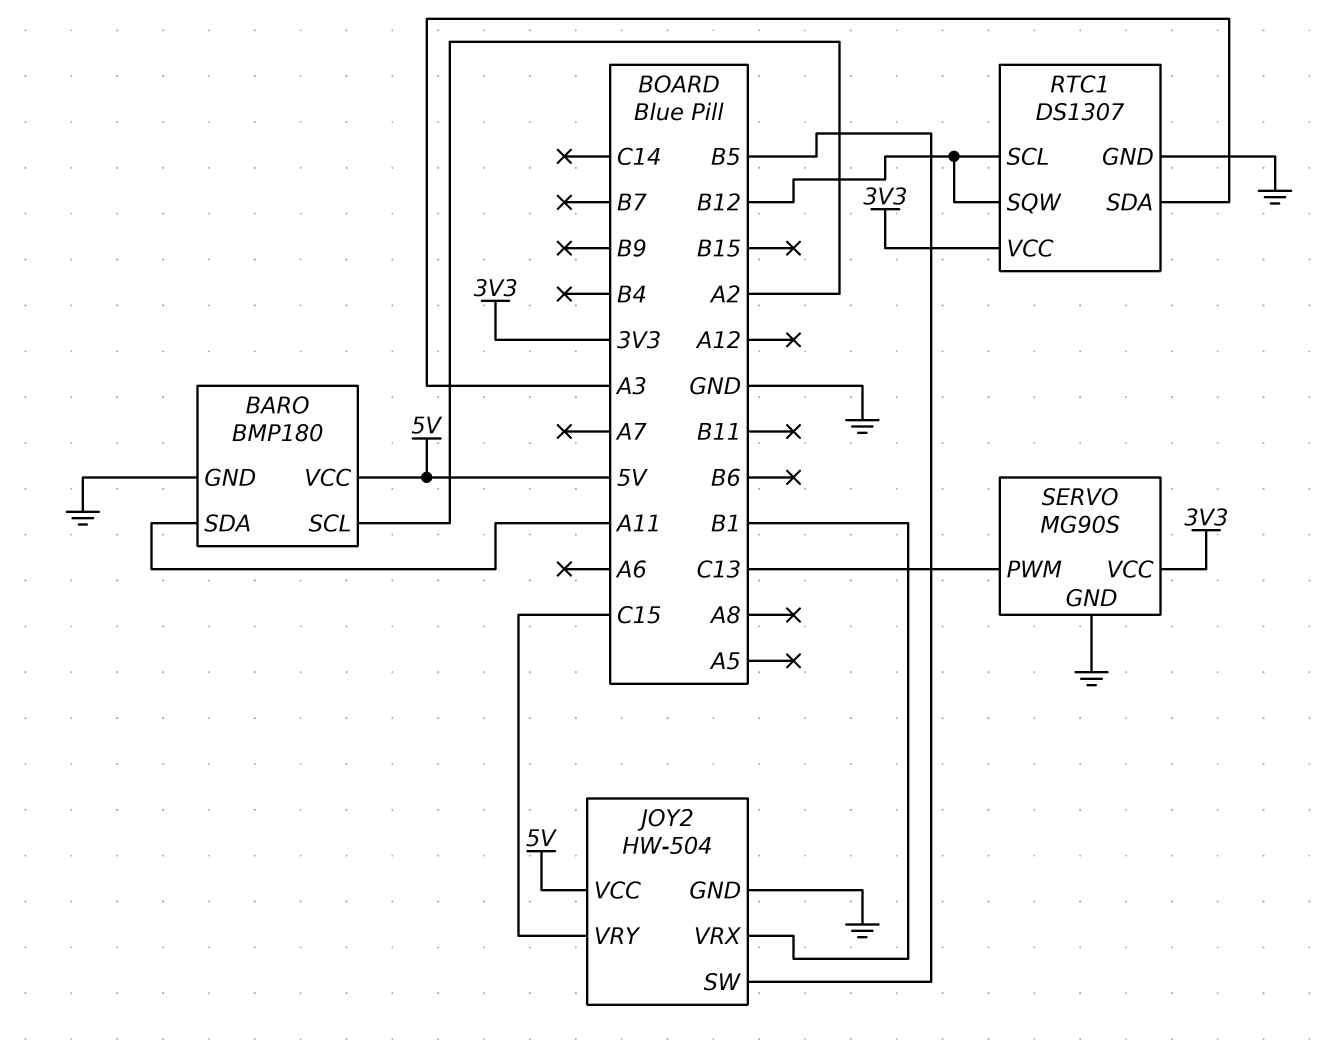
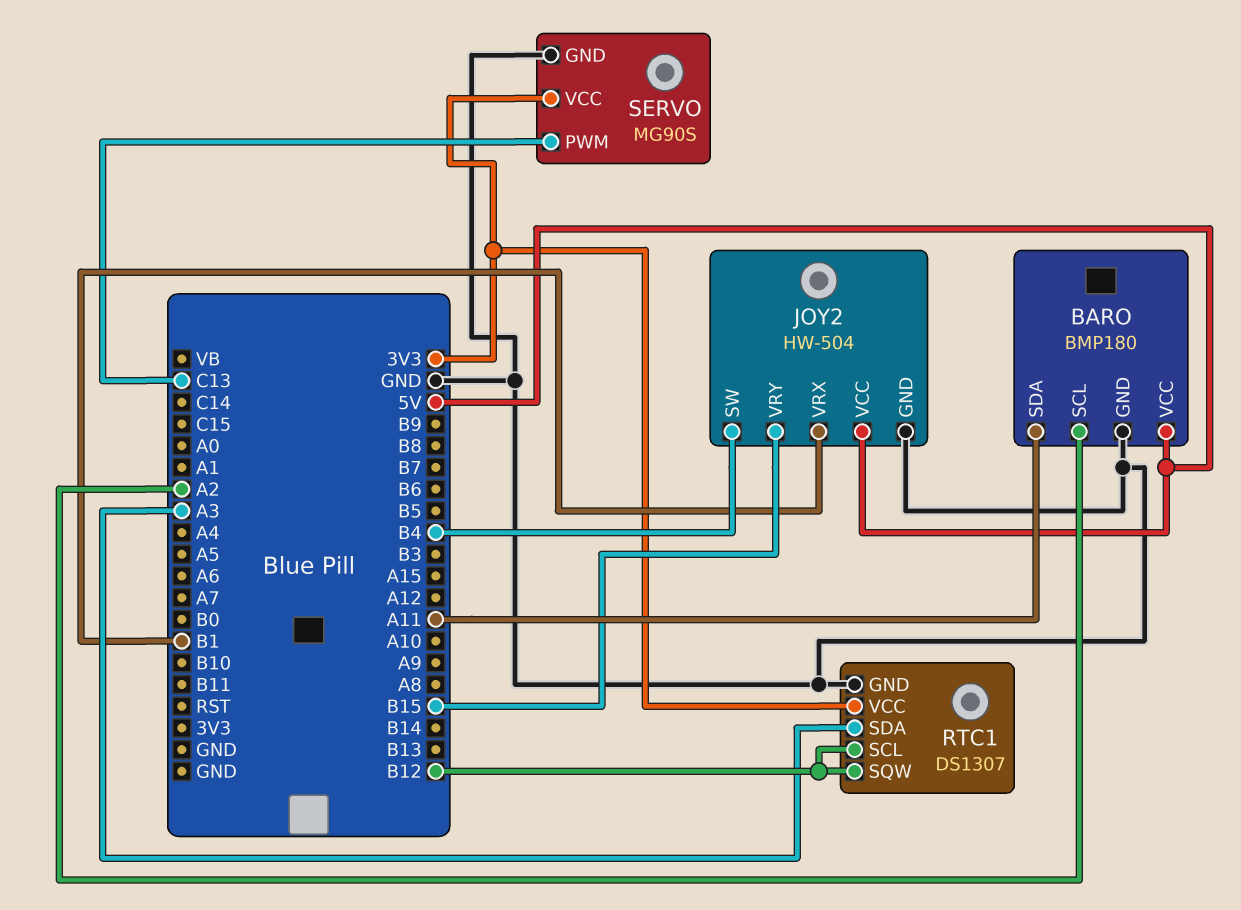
JOY2 pin SW: B5 -> B4
JOY2 pin VRY: C15 -> B15

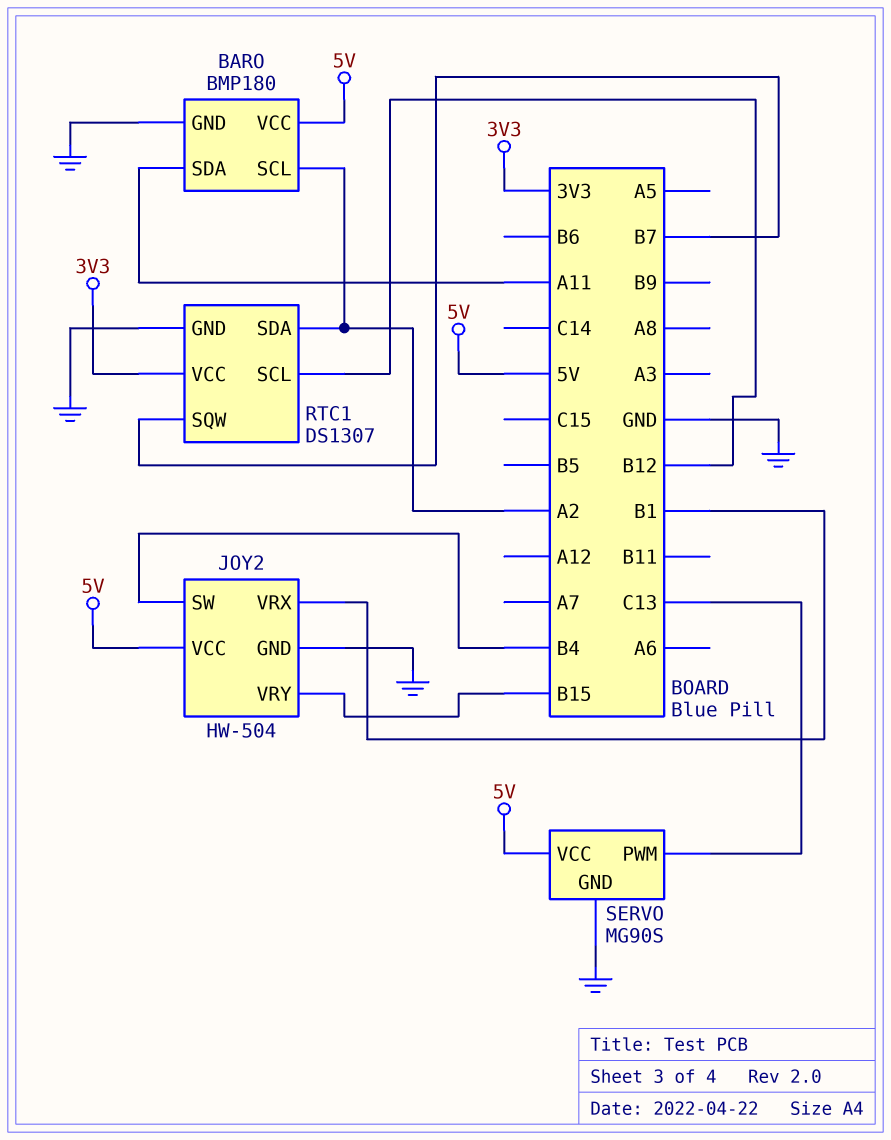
RTC1 pin SDA: A3 -> A2
RTC1 pin SQW: B12 -> B7
SERVO pin VCC: 3V3 -> 5V

